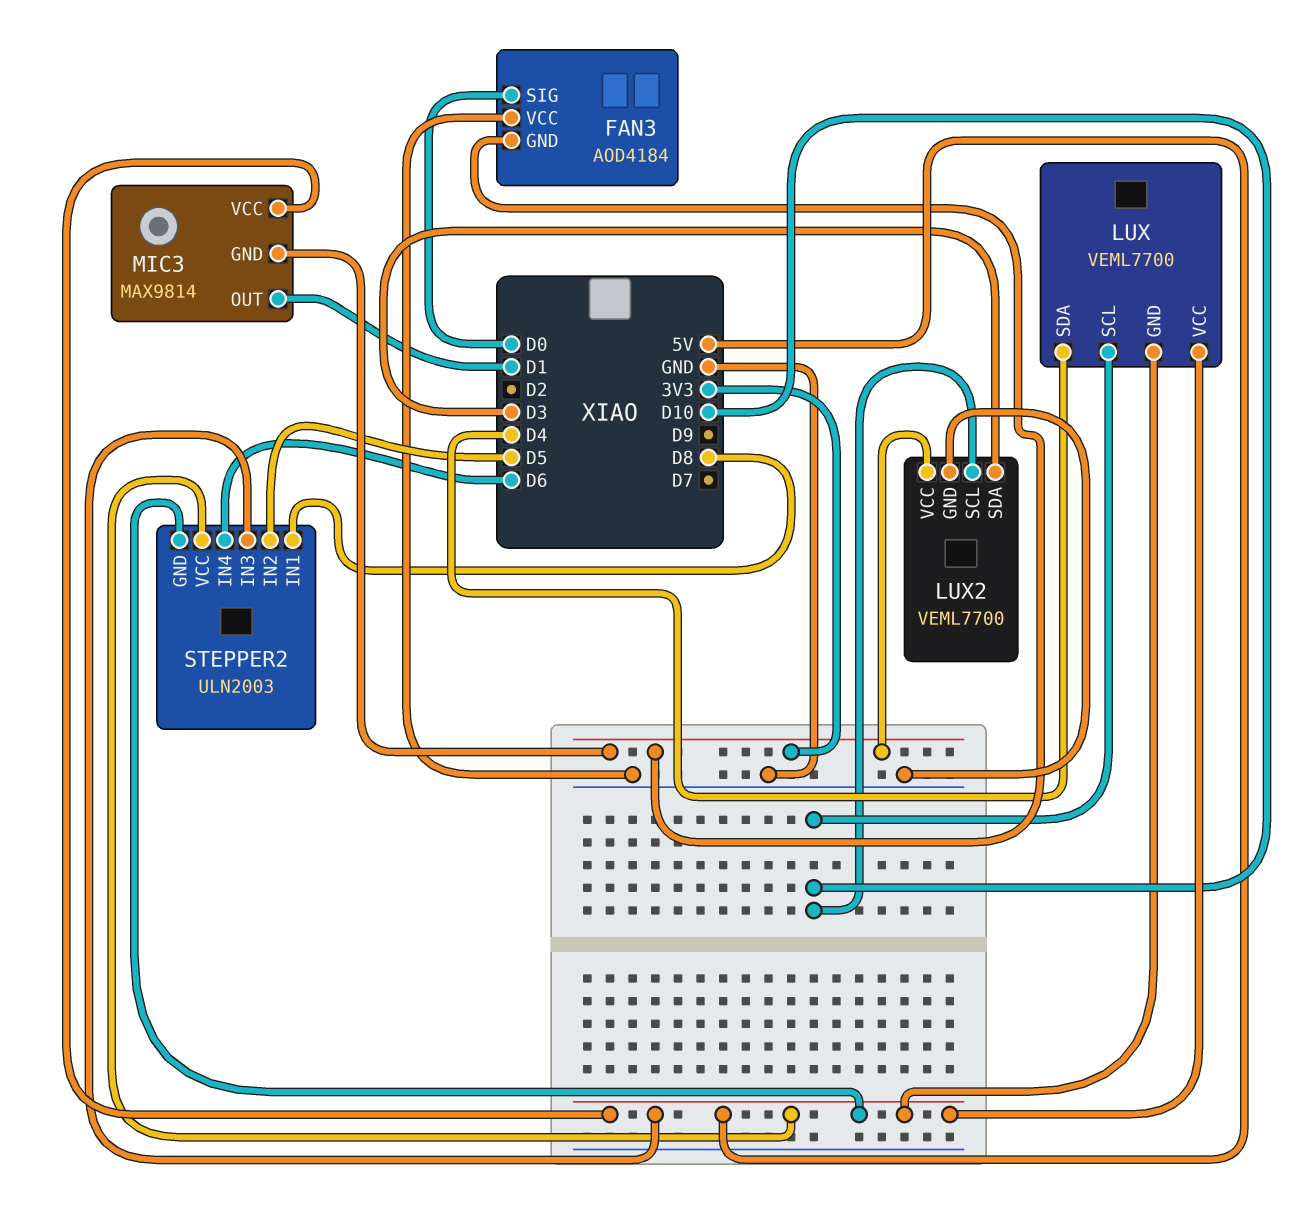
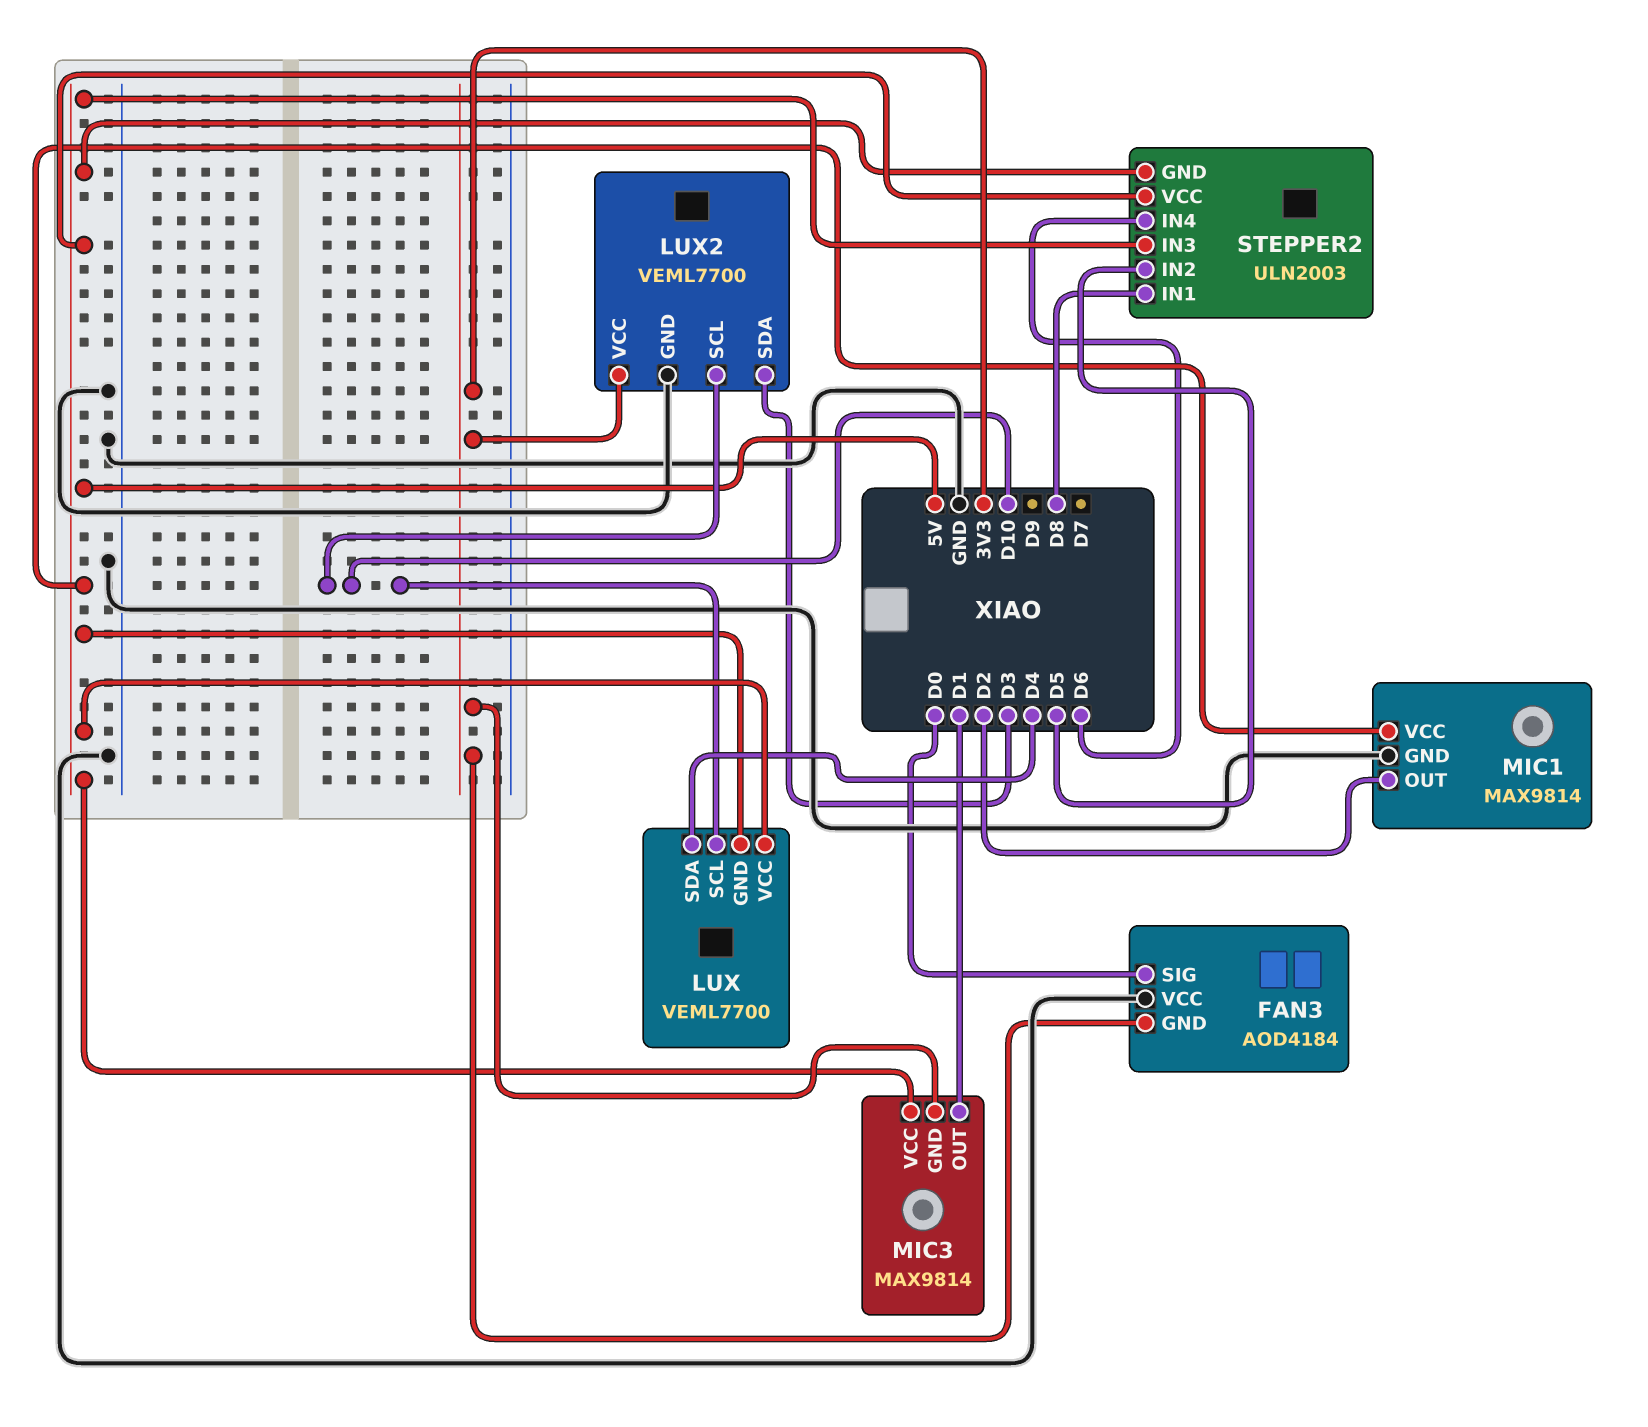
MIC1: none -> MAX9814
MIC1 pin GND: none -> GND
MIC1 pin OUT: none -> D2
MIC1 pin VCC: none -> 5V

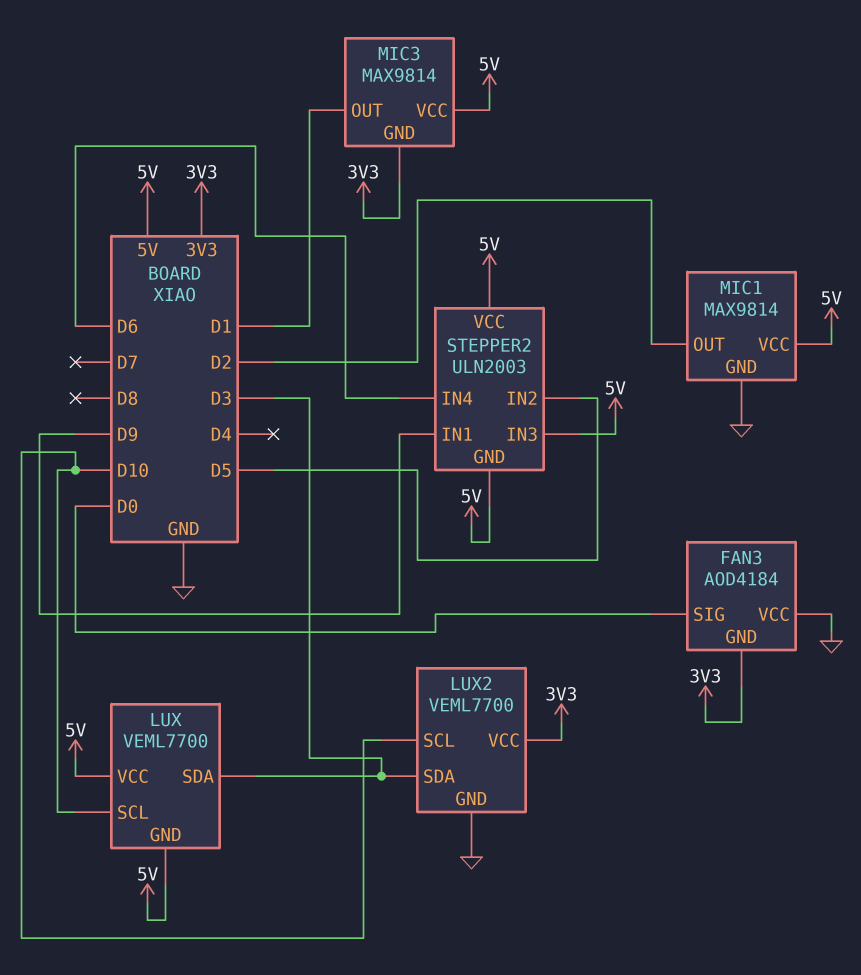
LUX pin SDA: D4 -> D3
STEPPER2 pin IN1: D8 -> D9

